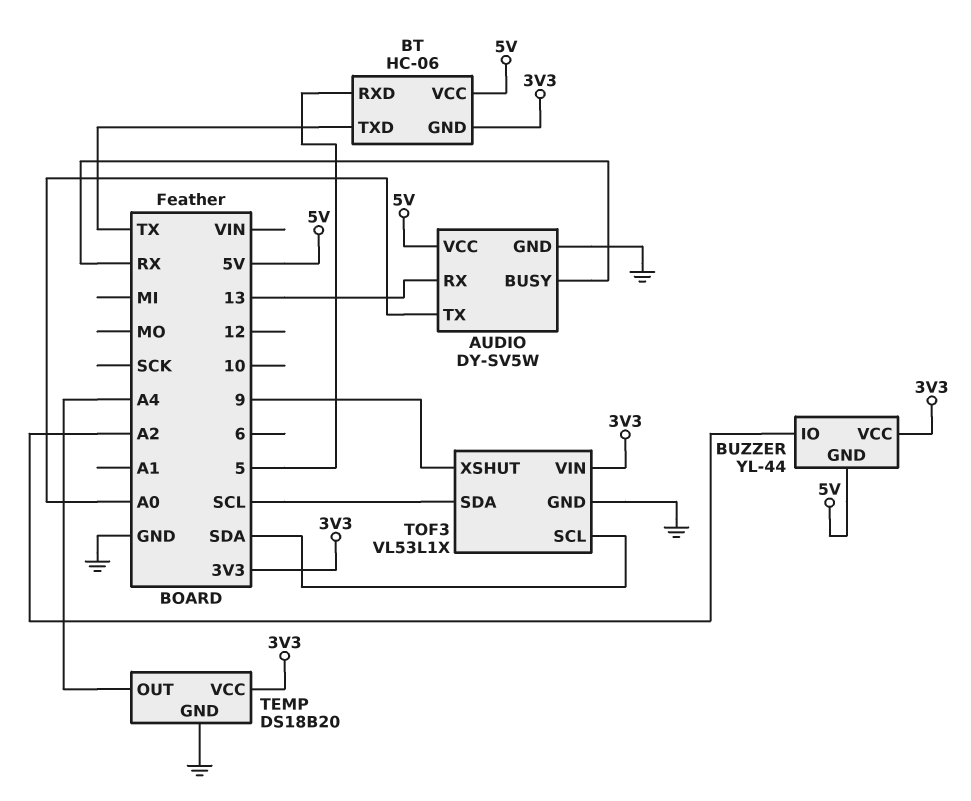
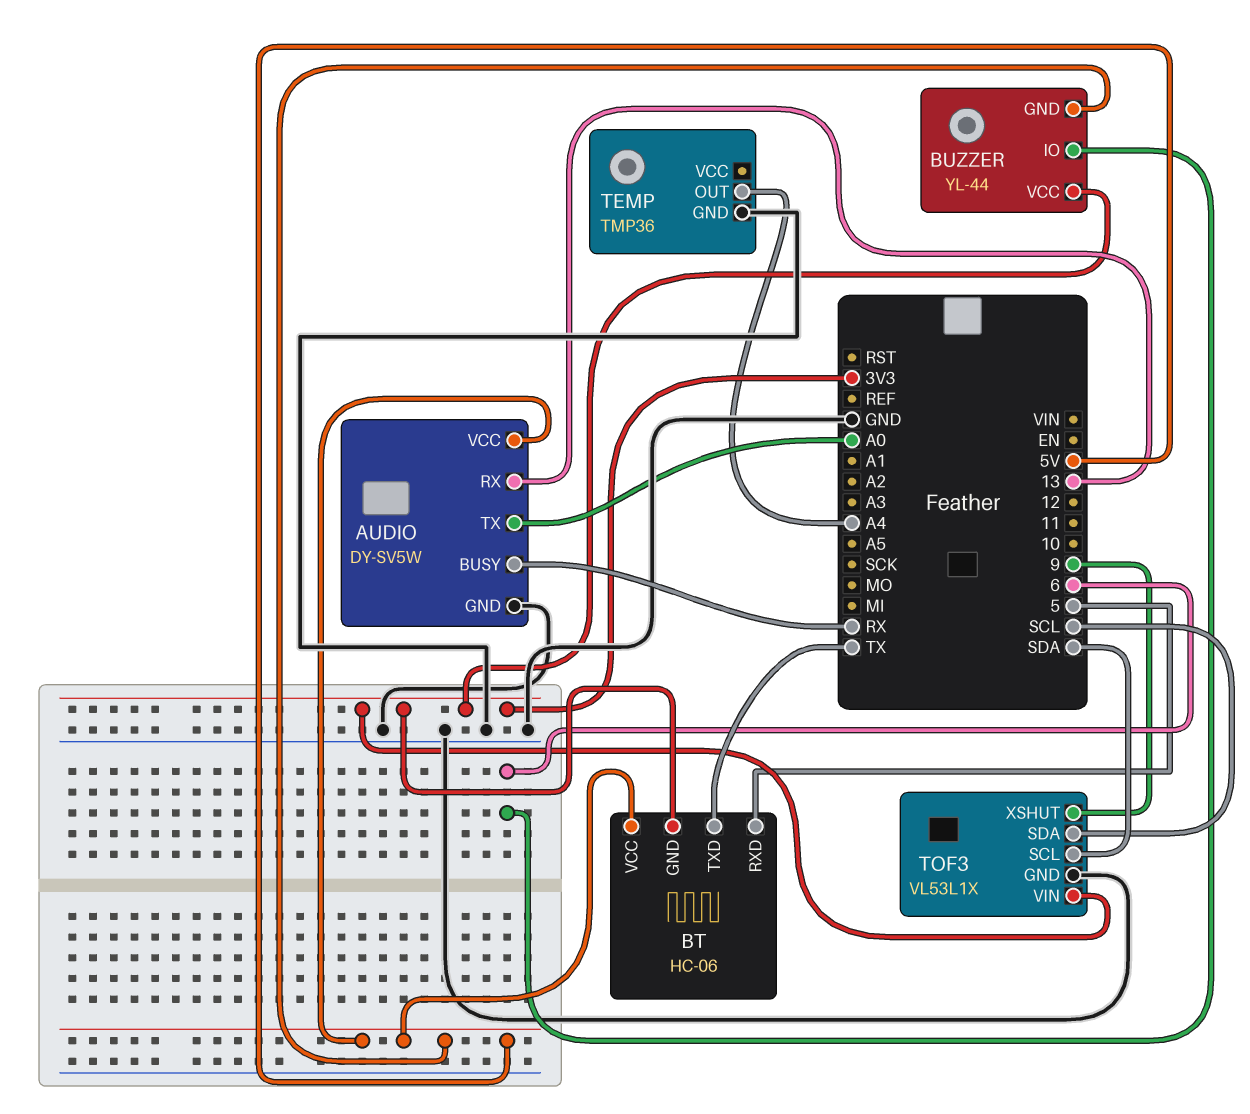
BUZZER pin IO: A2 -> 6
TEMP: DS18B20 -> TMP36
TEMP pin VCC: 3V3 -> none

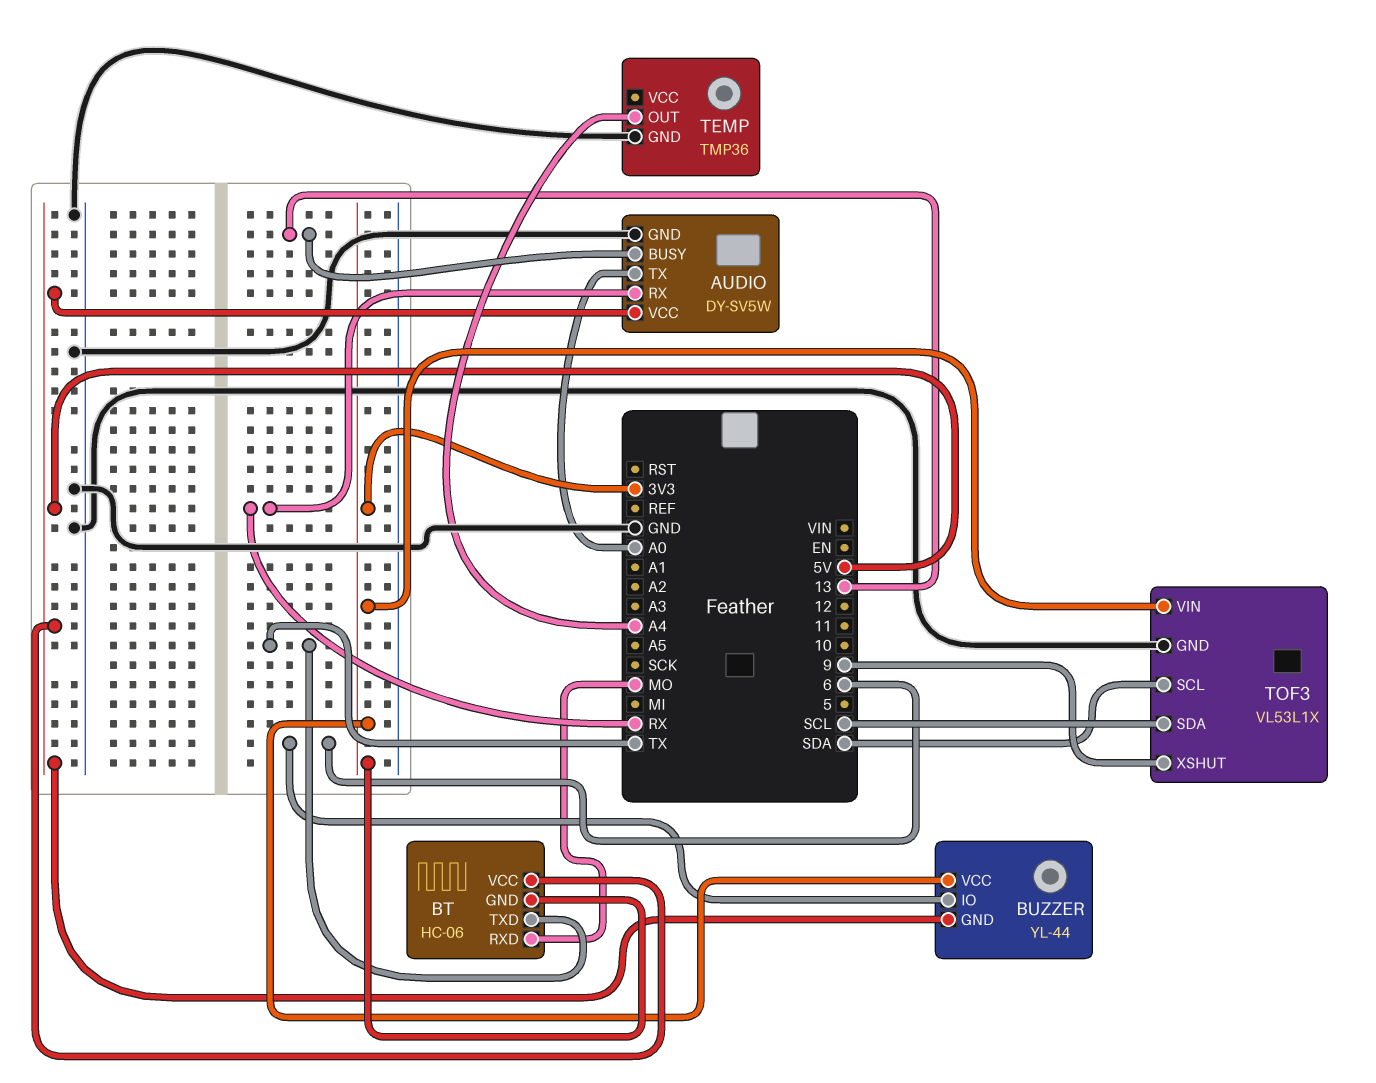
AUDIO pin BUSY: RX -> 13
AUDIO pin RX: 13 -> RX
BT pin RXD: 5 -> MO

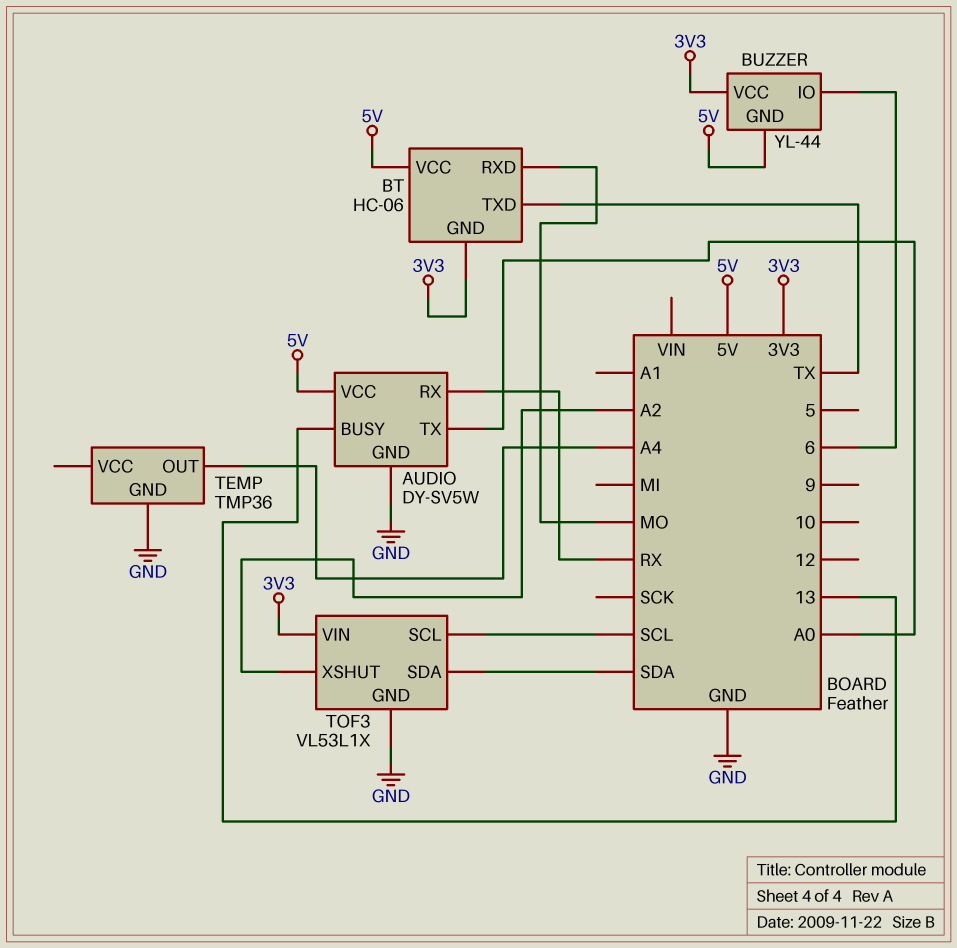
TOF3 pin SCL: SDA -> SCL
TOF3 pin SDA: SCL -> SDA
TOF3 pin XSHUT: 9 -> A2

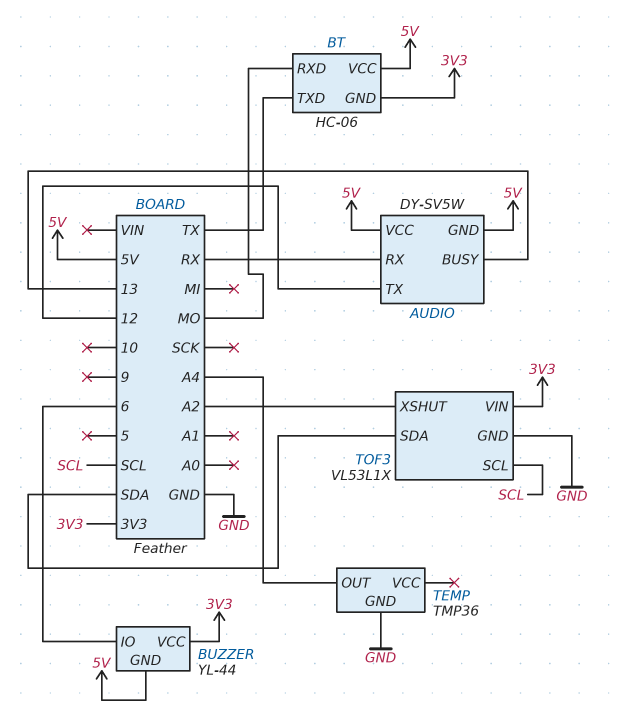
AUDIO pin GND: GND -> 5V
AUDIO pin TX: A0 -> 12

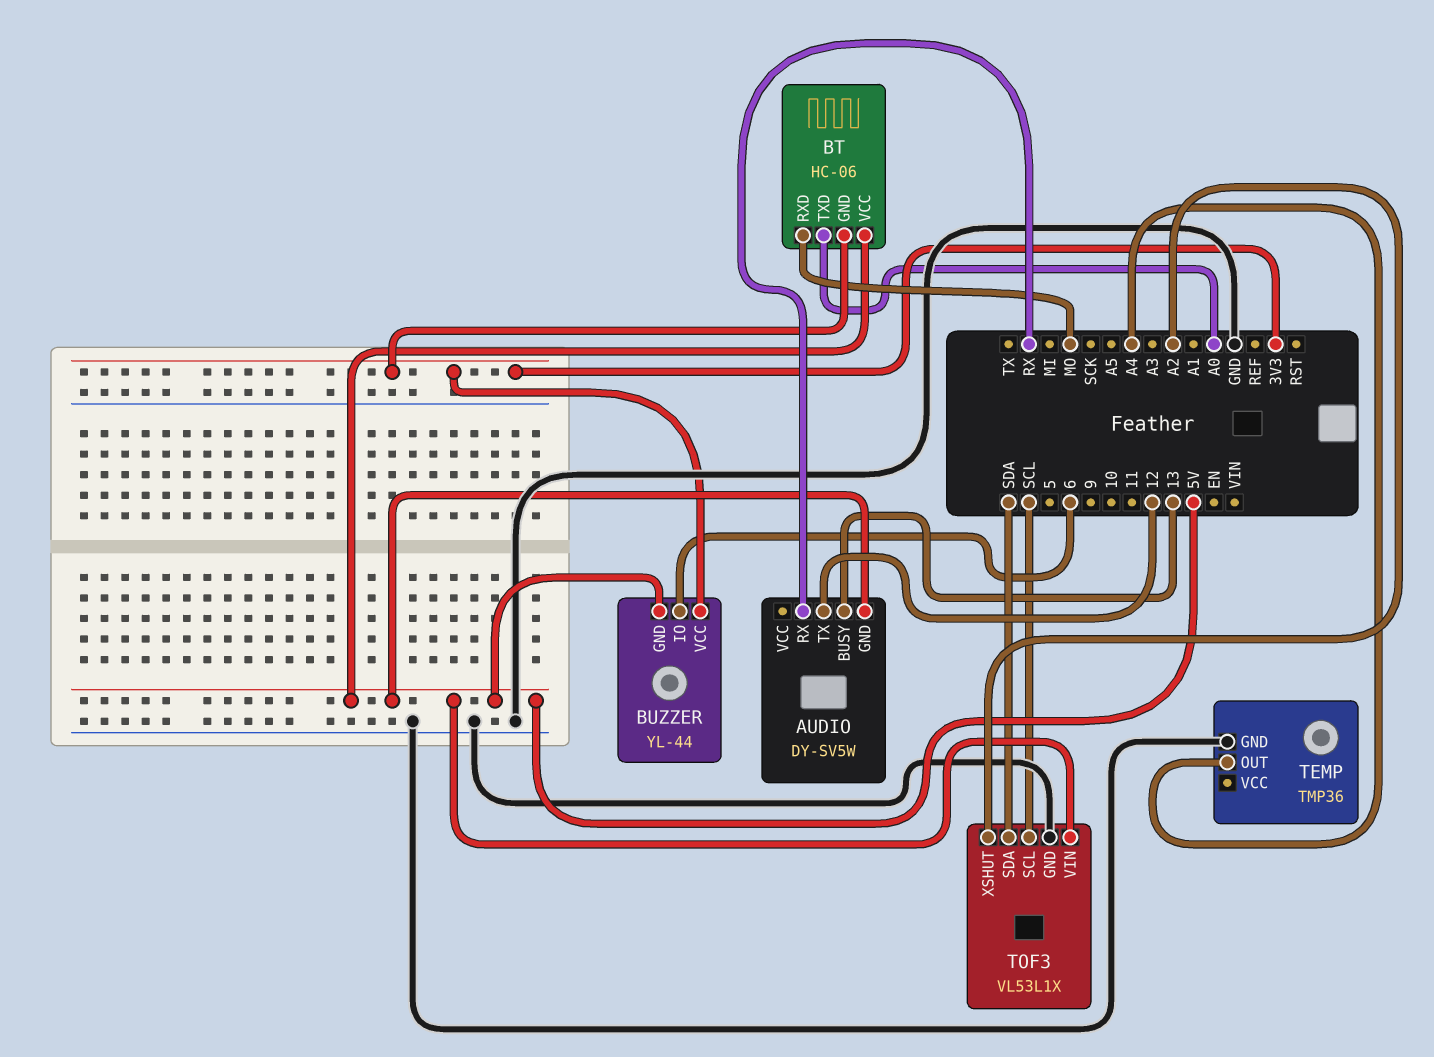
AUDIO pin VCC: 5V -> none
BT pin TXD: TX -> A0
TOF3 pin VIN: 3V3 -> 5V

